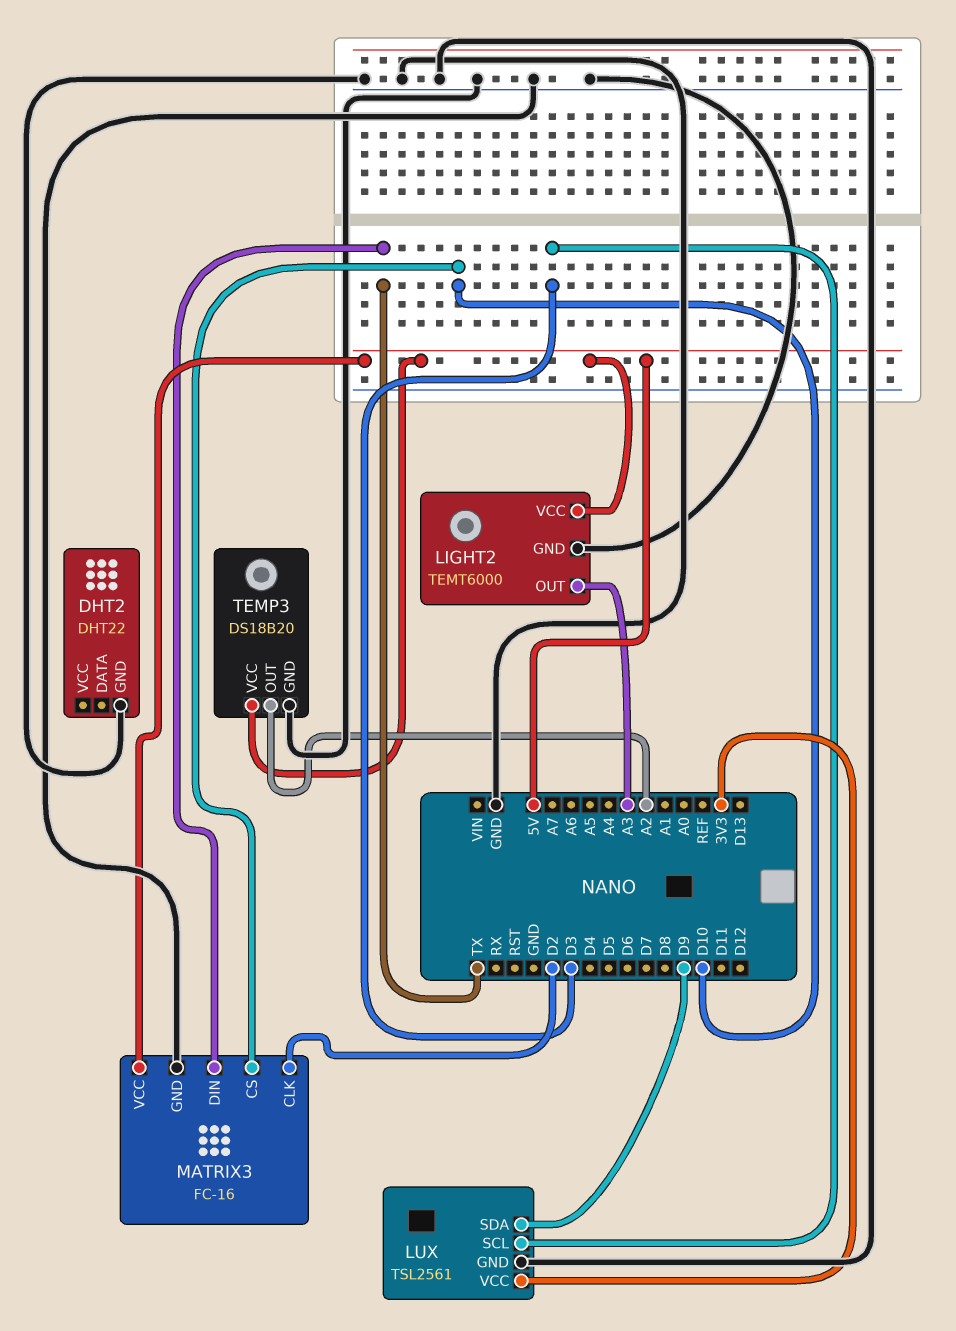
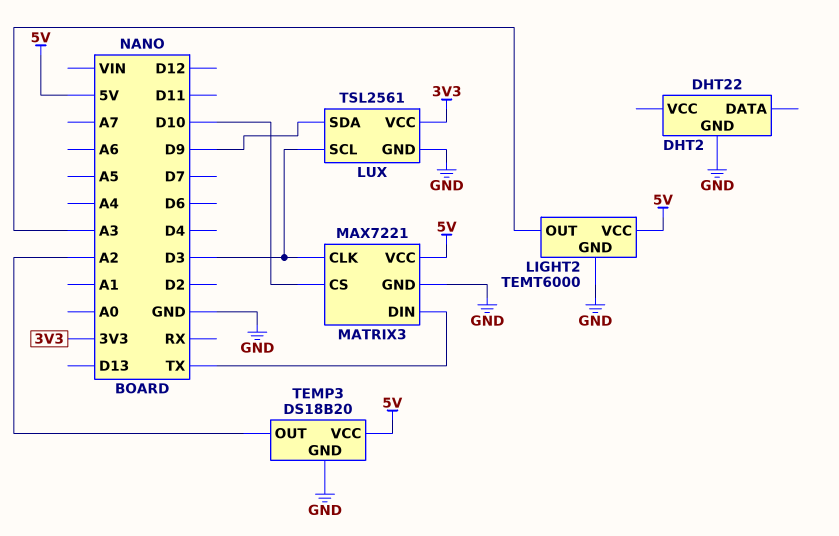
MATRIX3: FC-16 -> MAX7221
MATRIX3 pin CLK: D2 -> D3

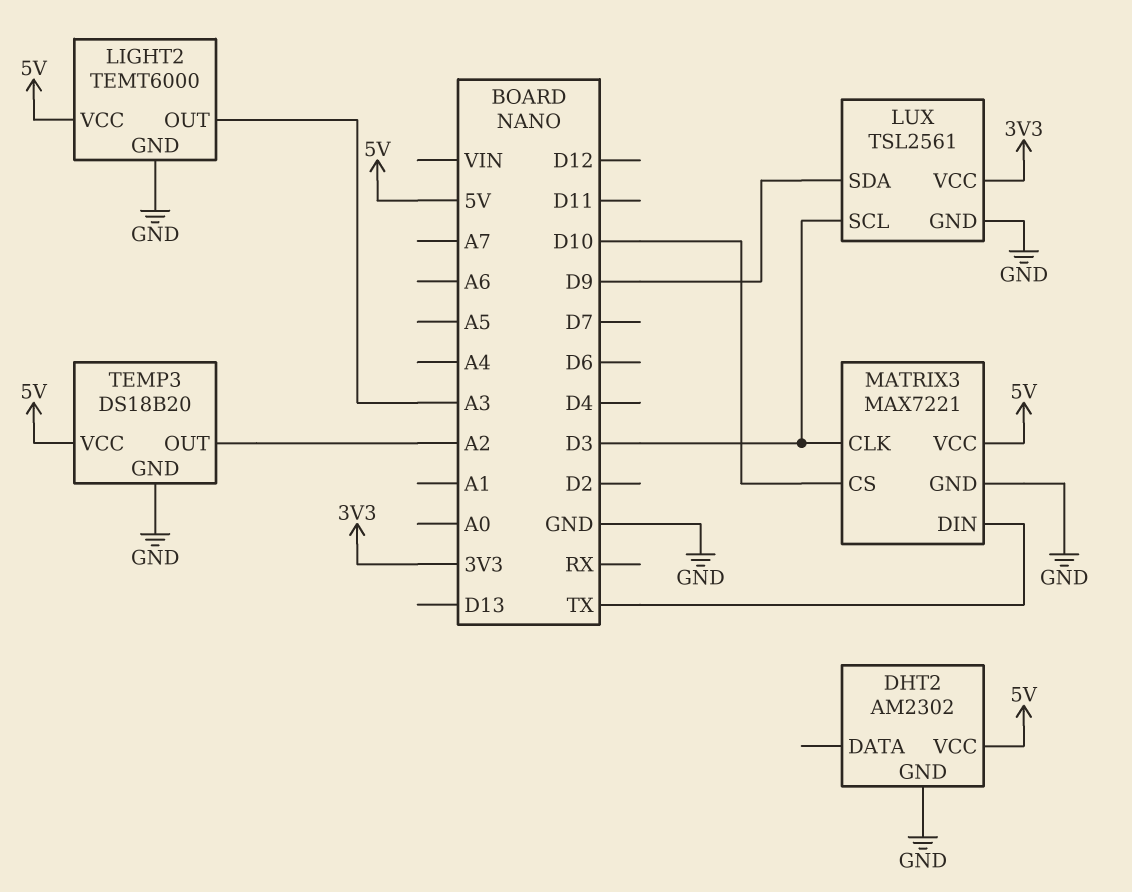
DHT2: DHT22 -> AM2302
DHT2 pin VCC: none -> 5V

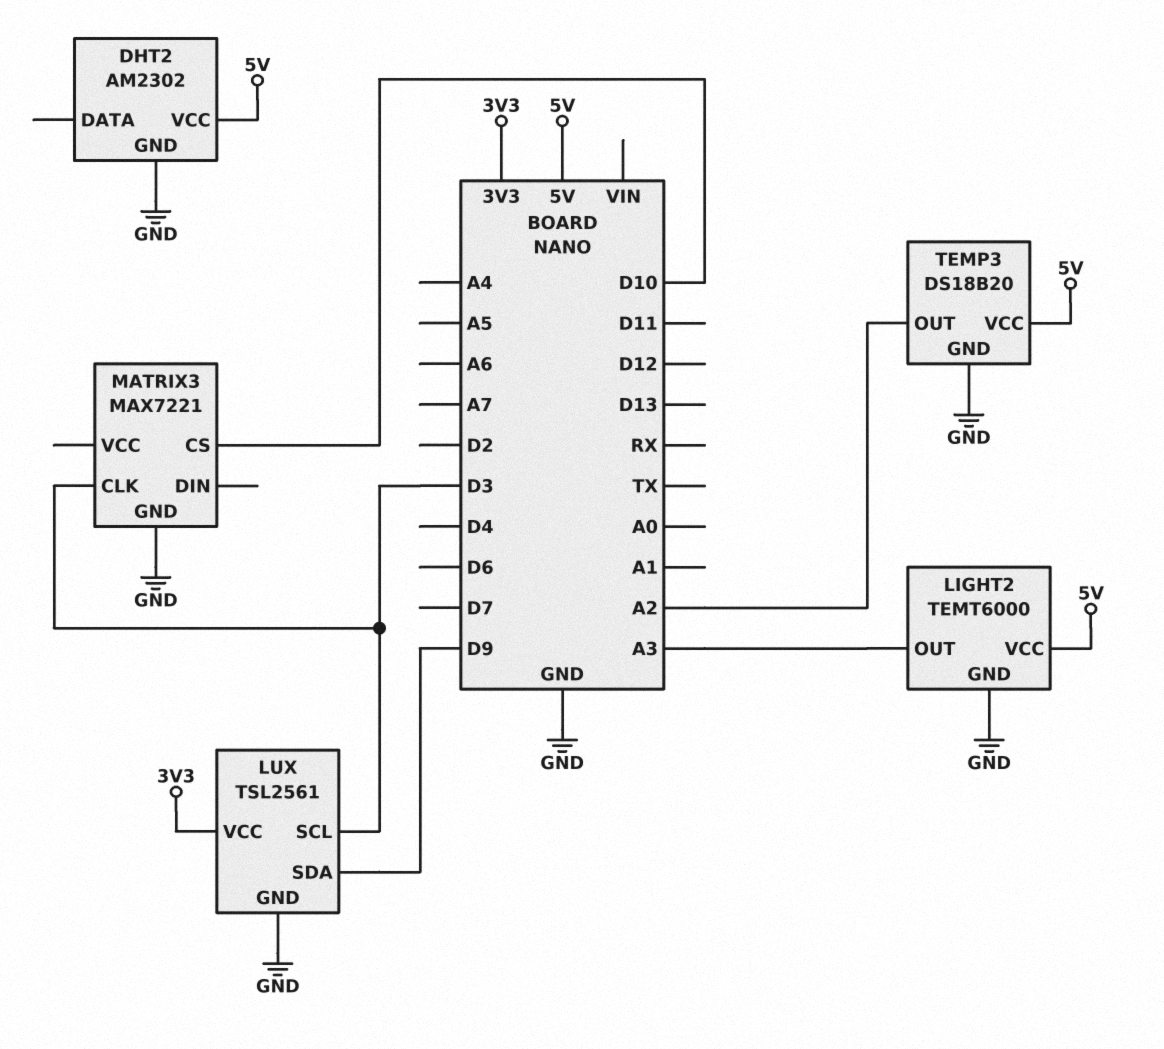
MATRIX3 pin DIN: TX -> none
MATRIX3 pin VCC: 5V -> none

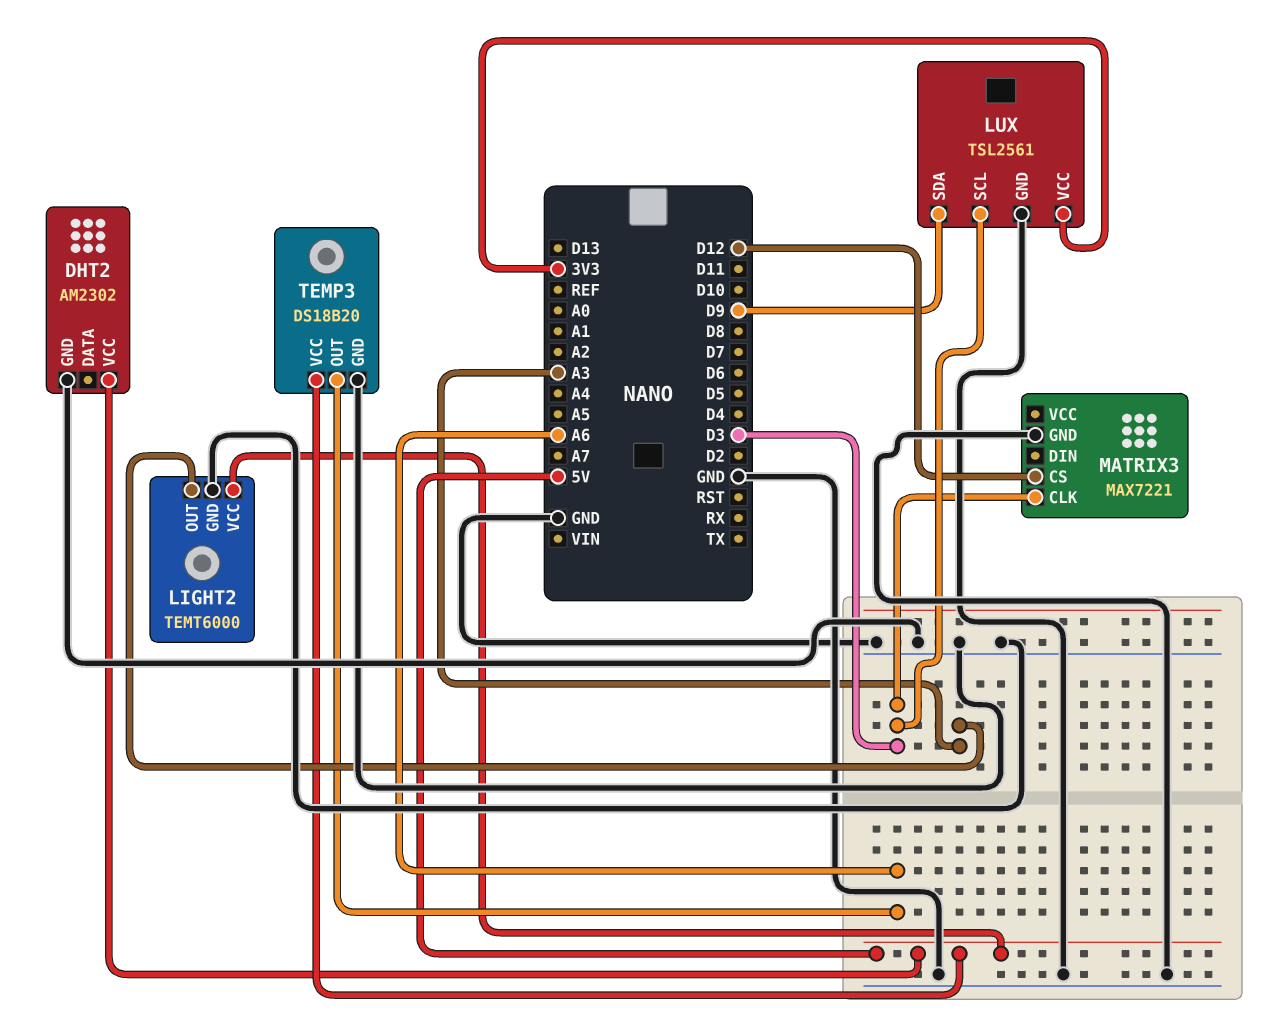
MATRIX3 pin CS: D10 -> D12
TEMP3 pin OUT: A2 -> A6

